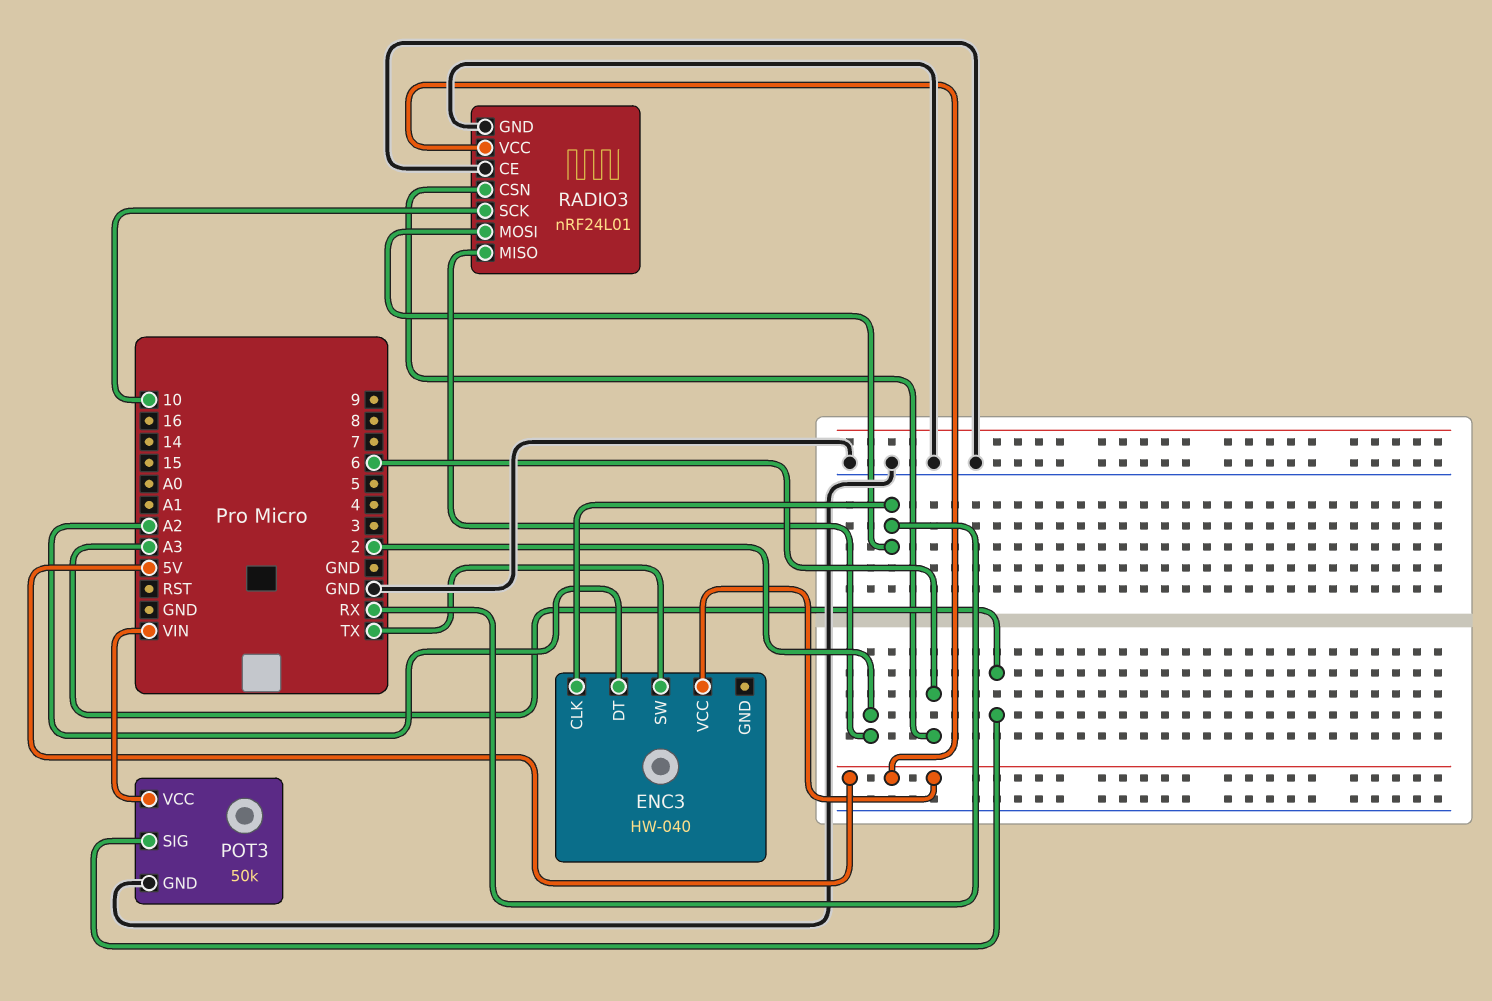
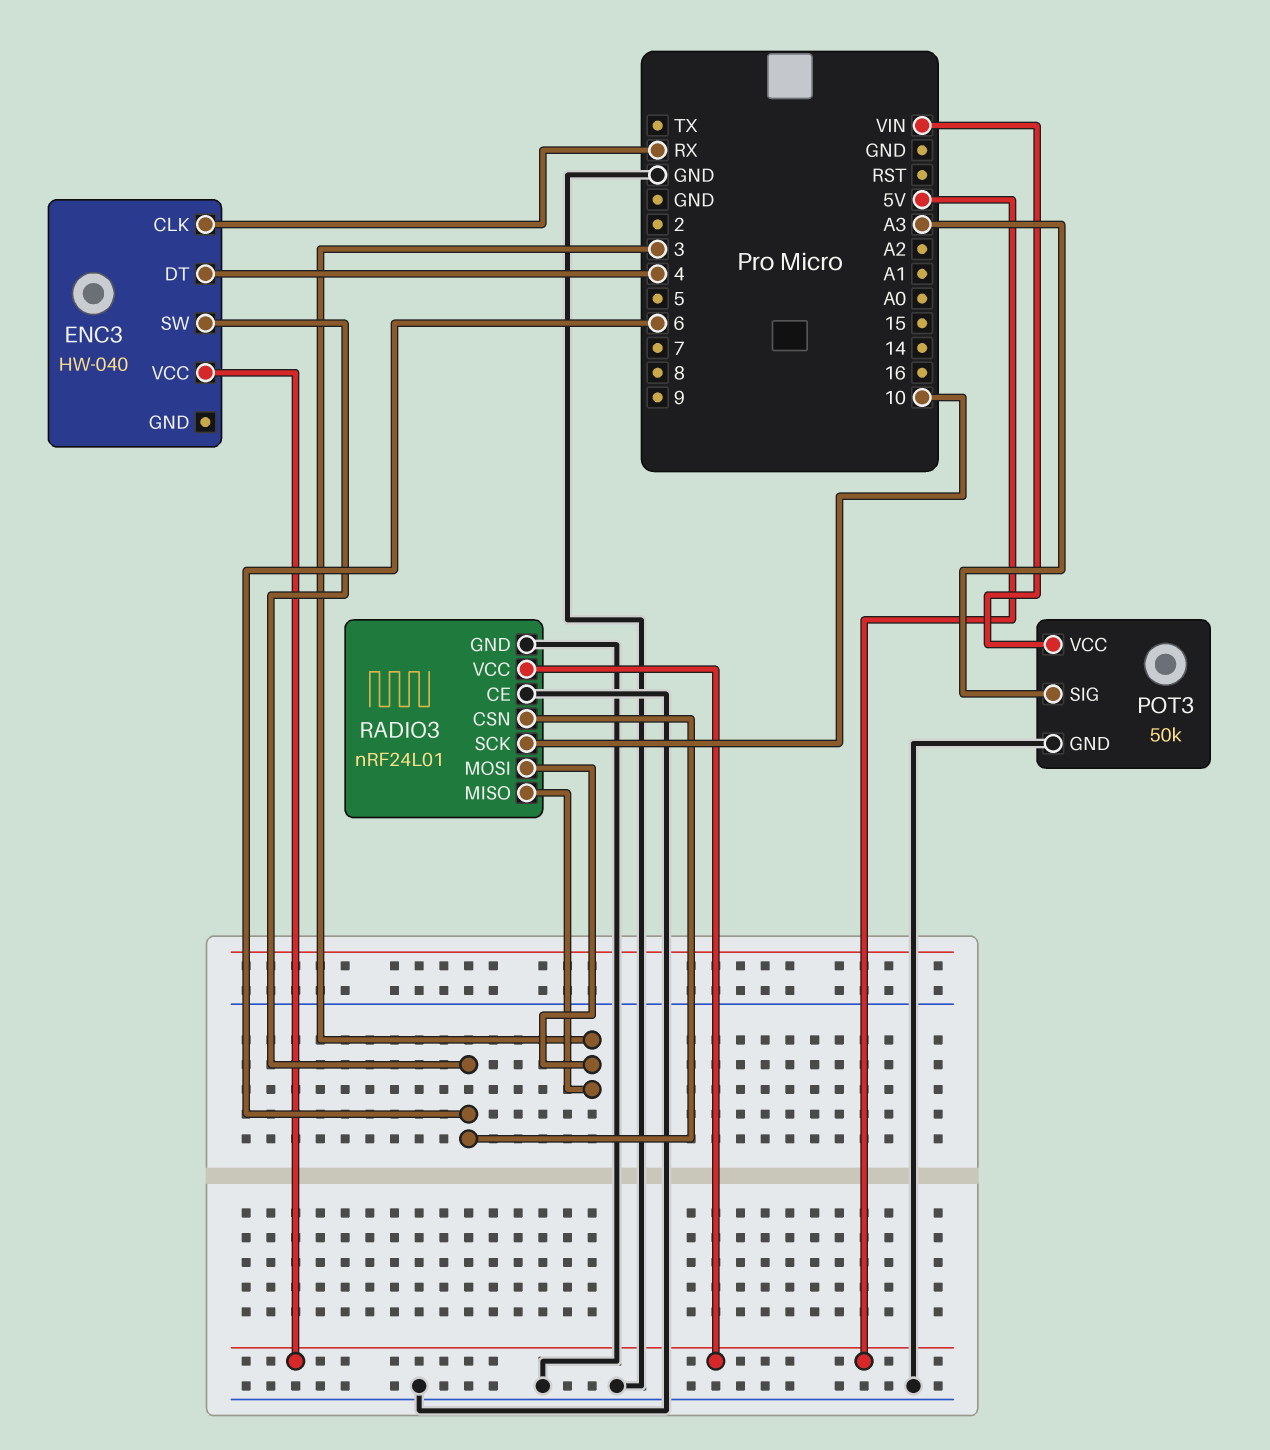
ENC3 pin DT: A2 -> 4
ENC3 pin SW: TX -> 6
RADIO3 pin MISO: 2 -> 3
RADIO3 pin MOSI: RX -> 3

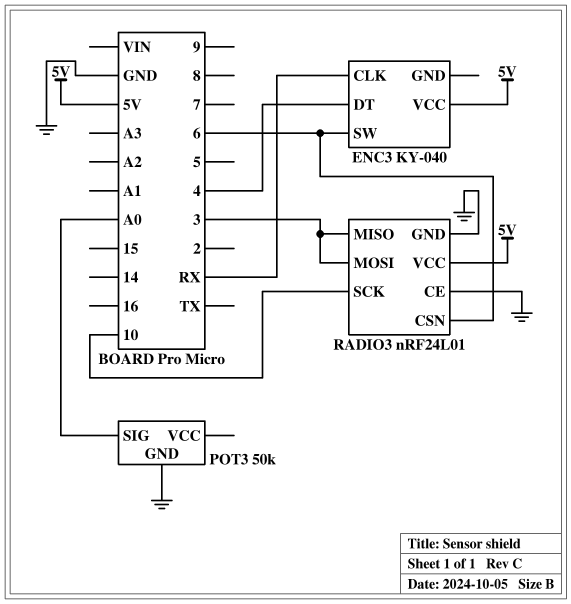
ENC3: HW-040 -> KY-040
POT3 pin SIG: A3 -> A0
POT3 pin VCC: VIN -> none

